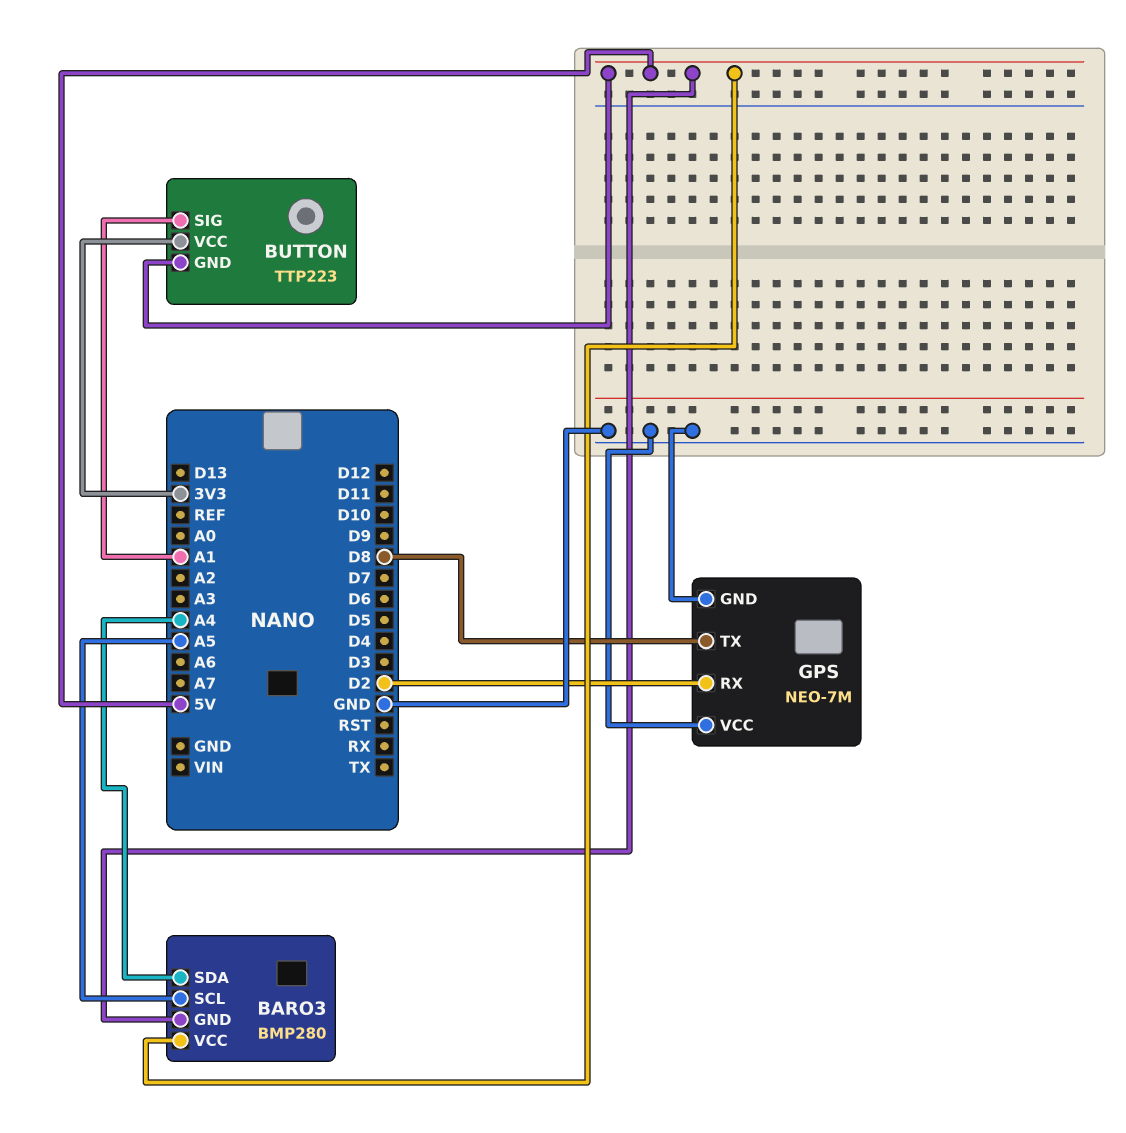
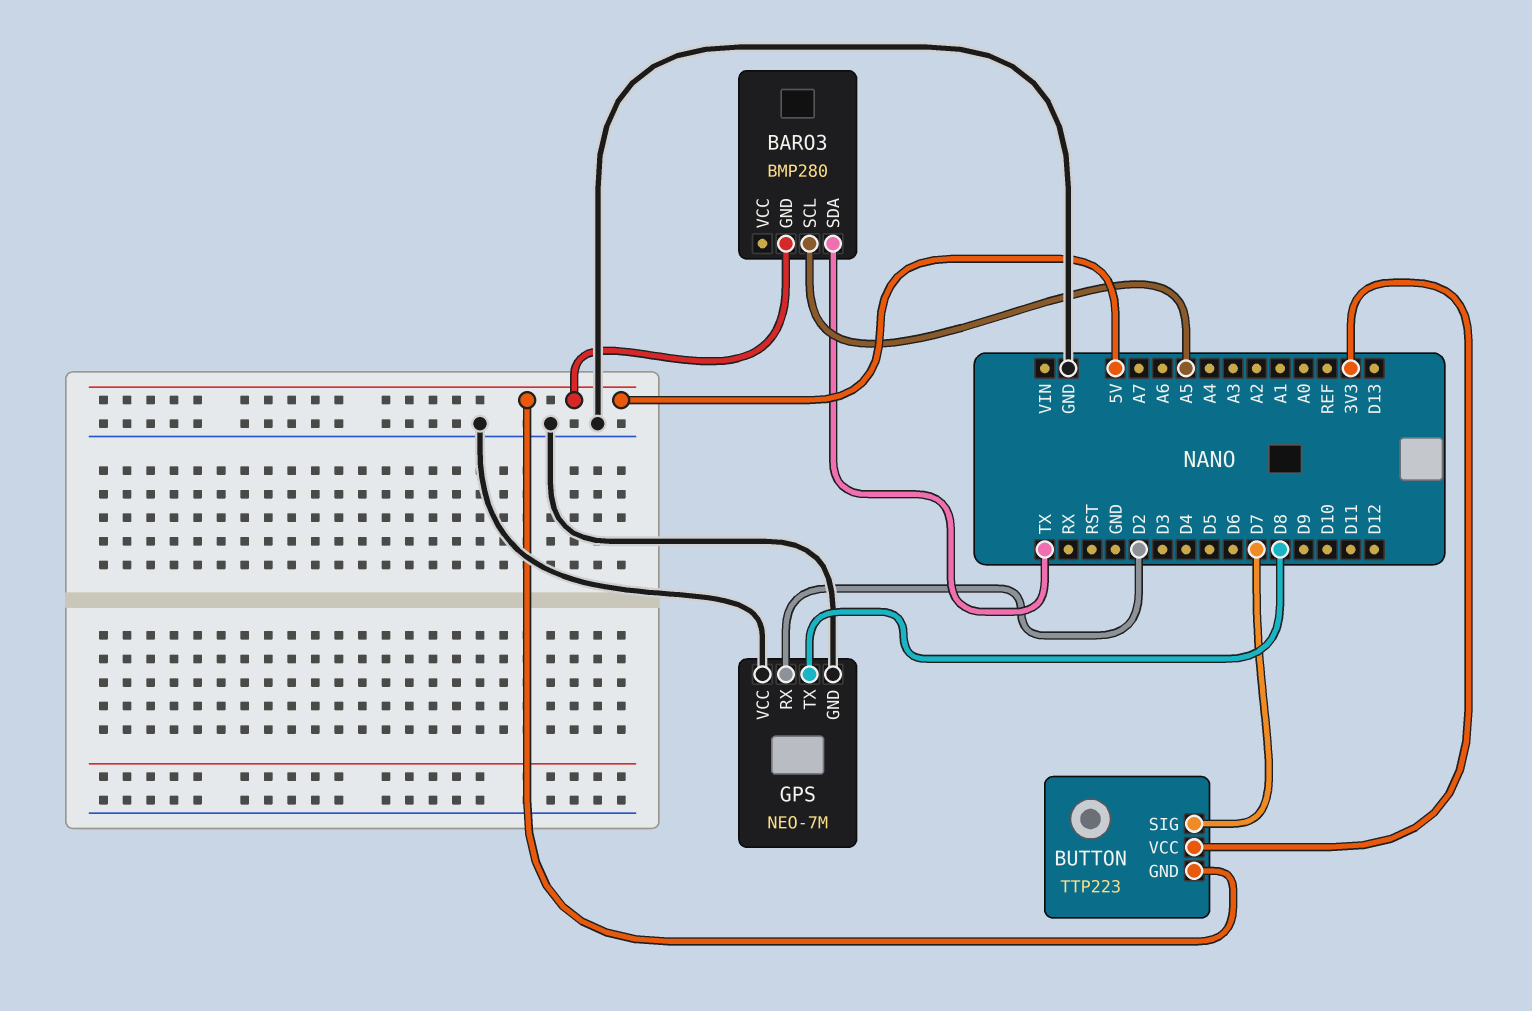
BARO3 pin SDA: A4 -> TX
BARO3 pin VCC: 5V -> none
BUTTON pin SIG: A1 -> D7

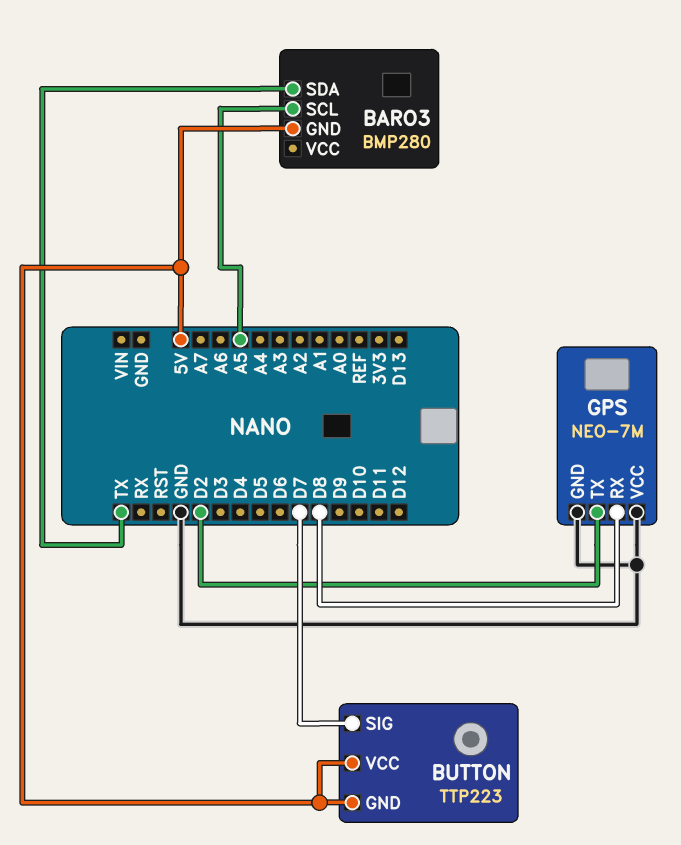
BUTTON pin VCC: 3V3 -> 5V
GPS pin RX: D2 -> D8
GPS pin TX: D8 -> D2

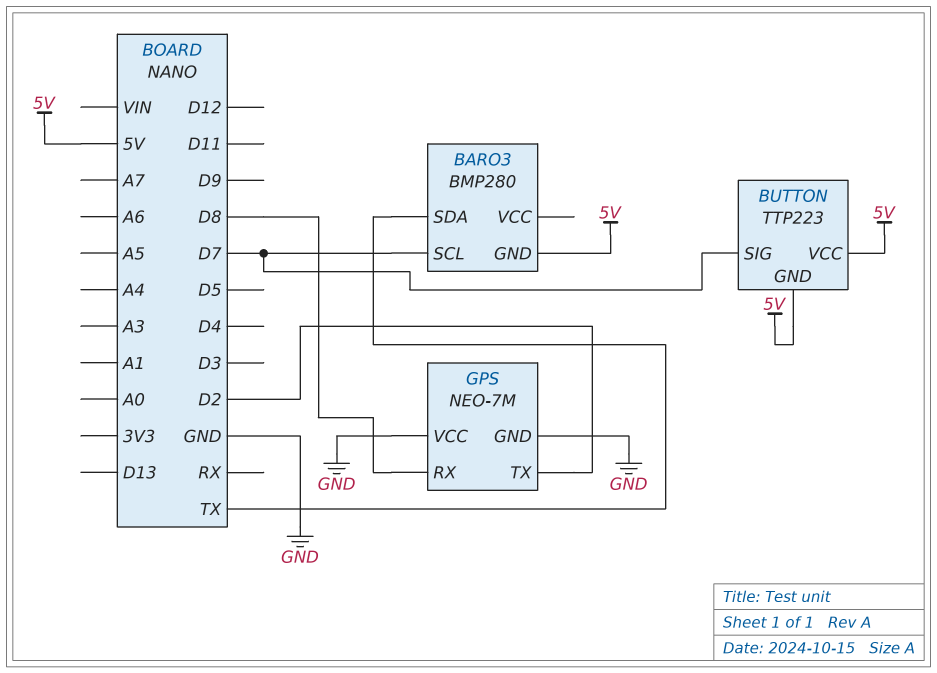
BARO3 pin SCL: A5 -> D7

